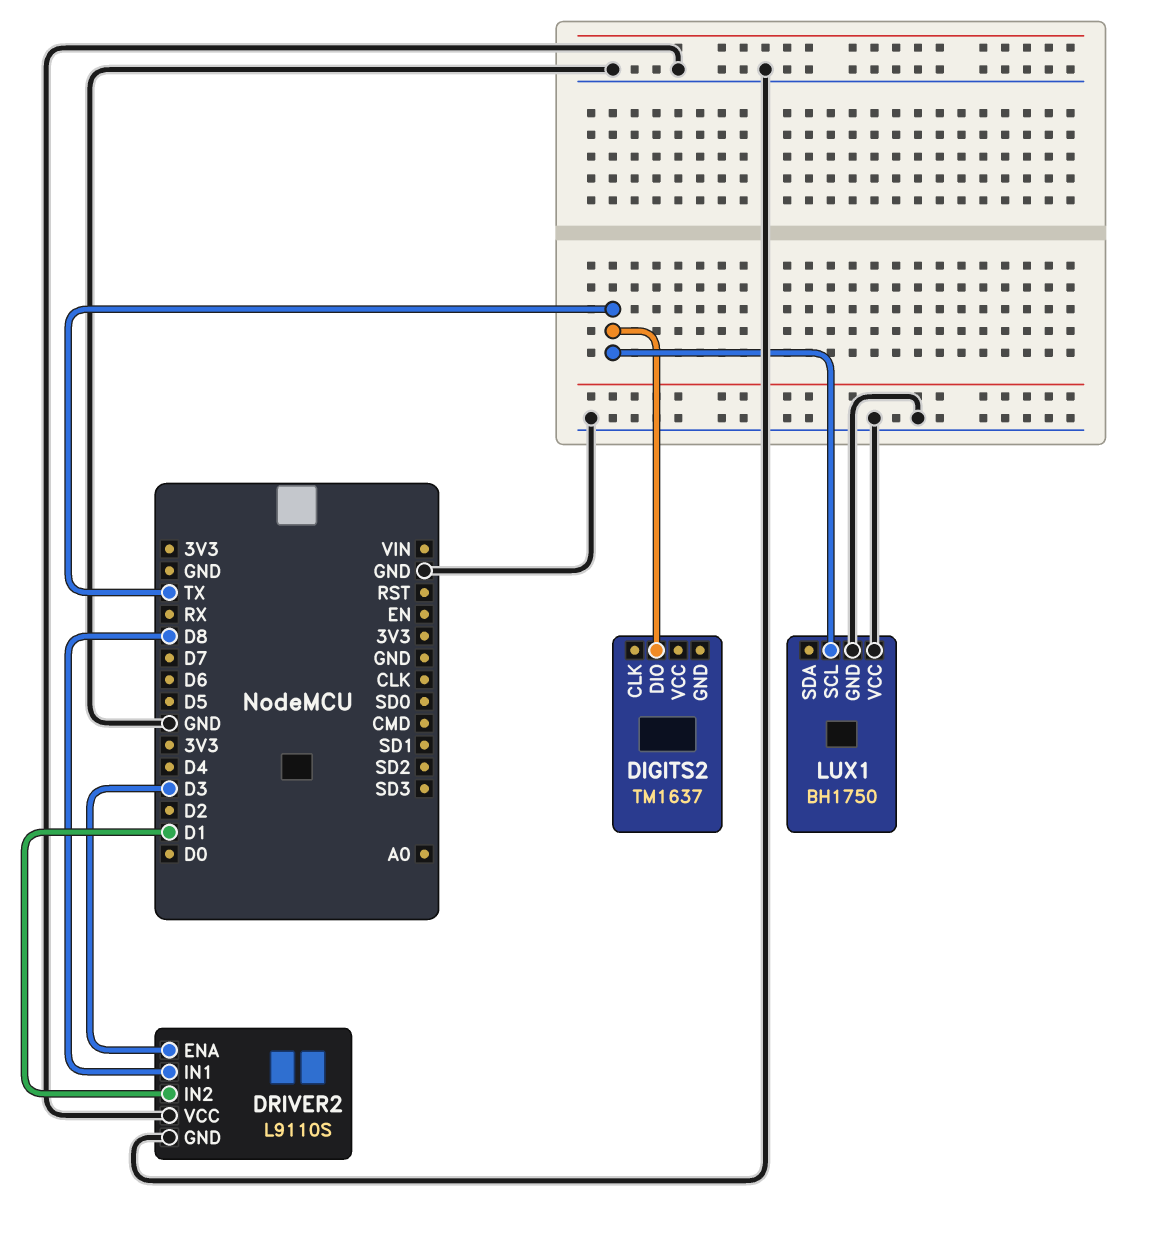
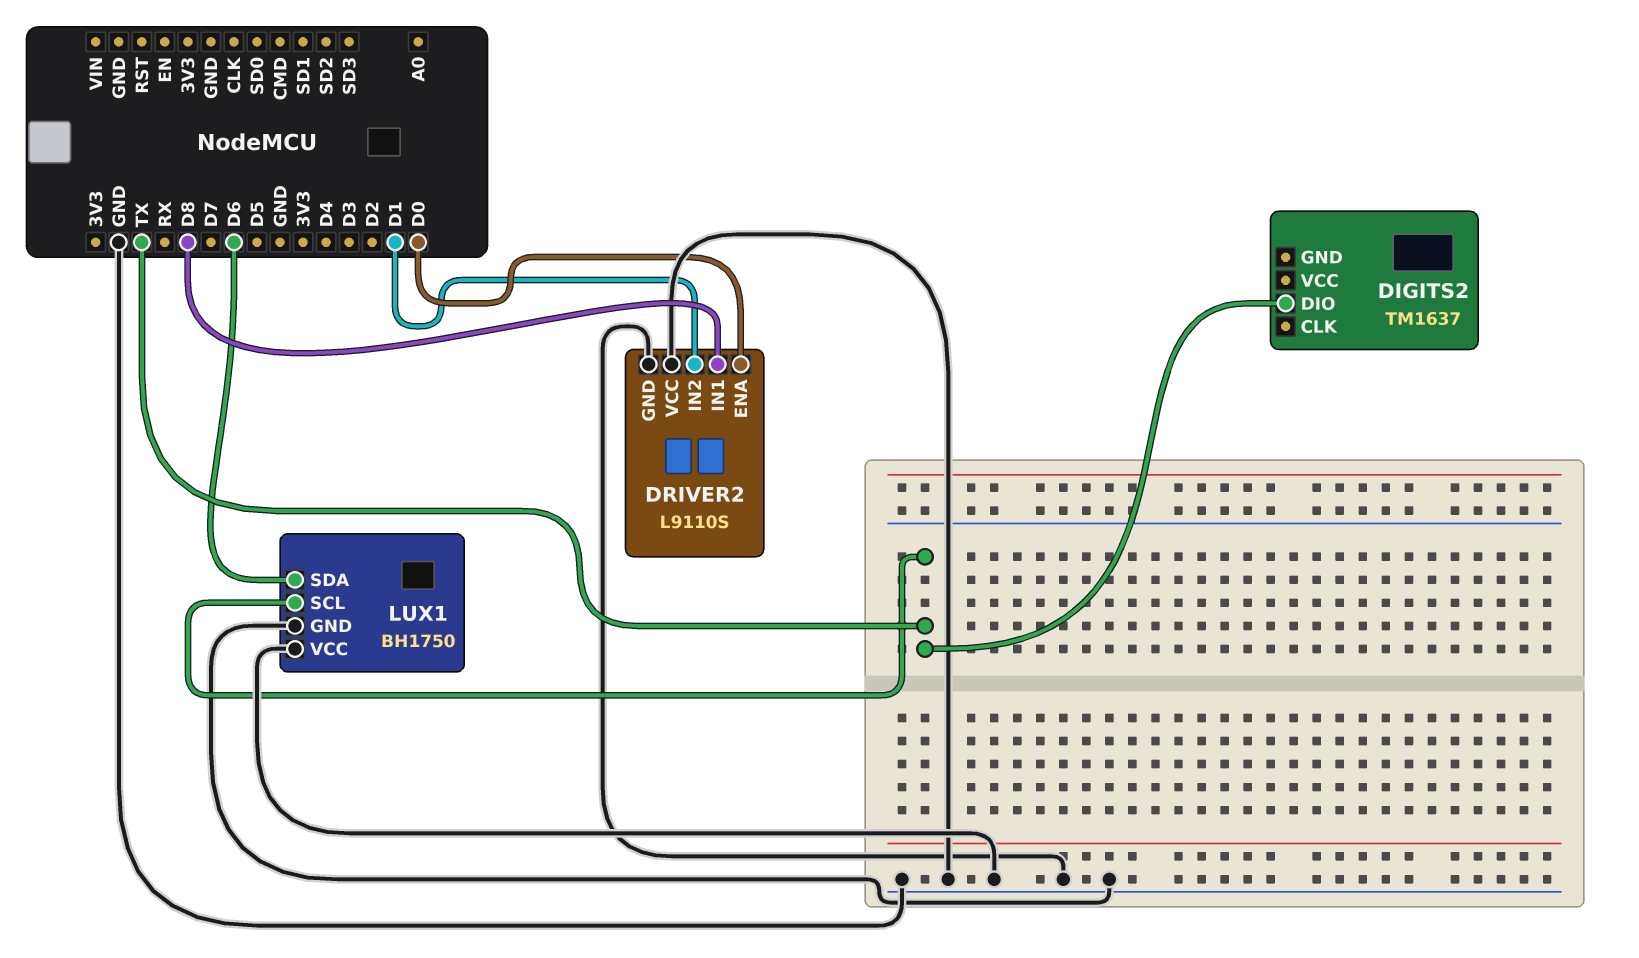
DRIVER2 pin ENA: D3 -> D0
LUX1 pin SDA: none -> D6

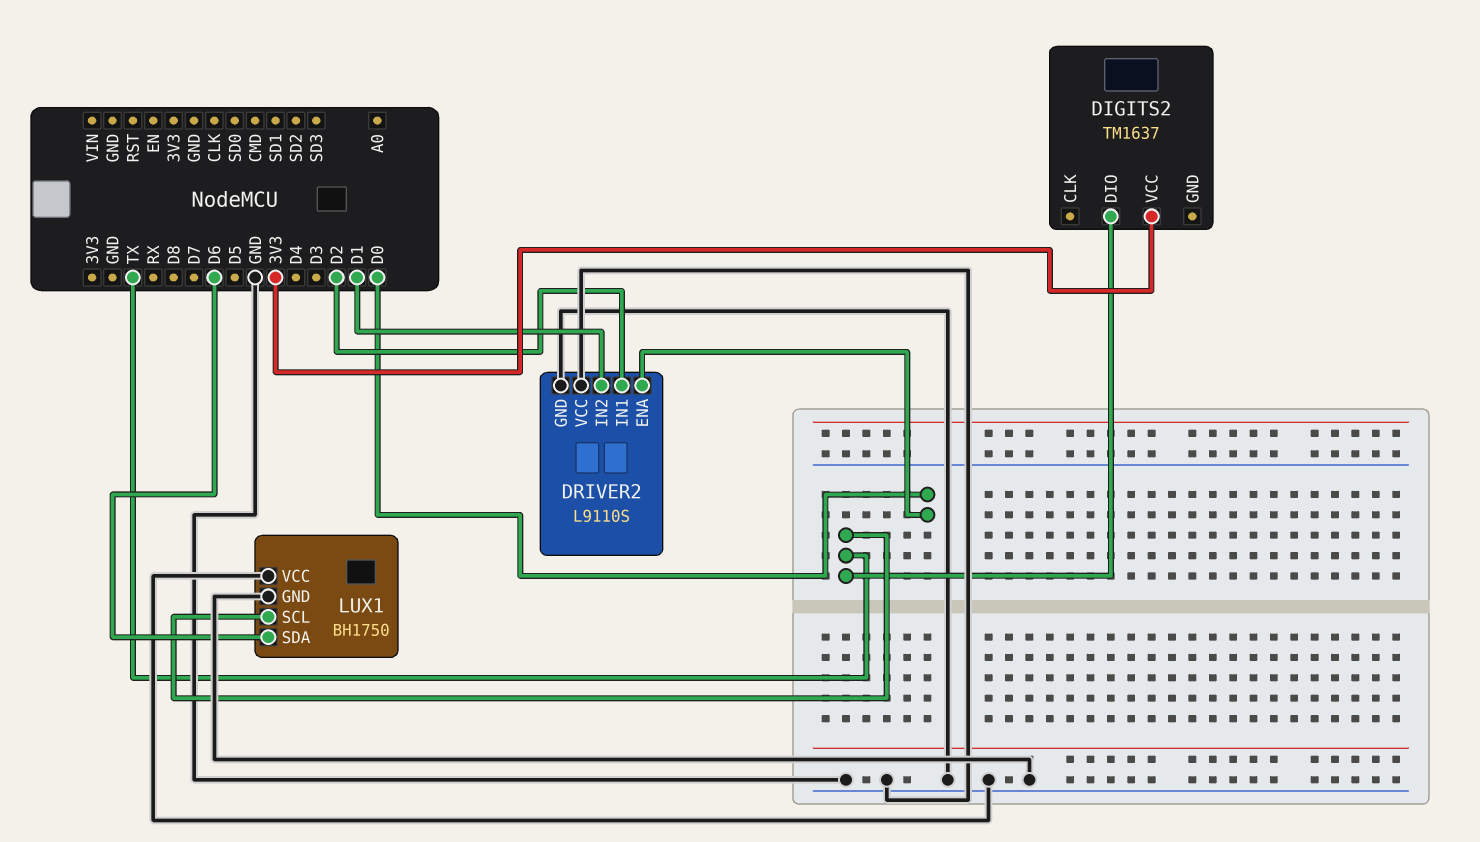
DIGITS2 pin VCC: none -> 3V3
DRIVER2 pin IN1: D8 -> D2

